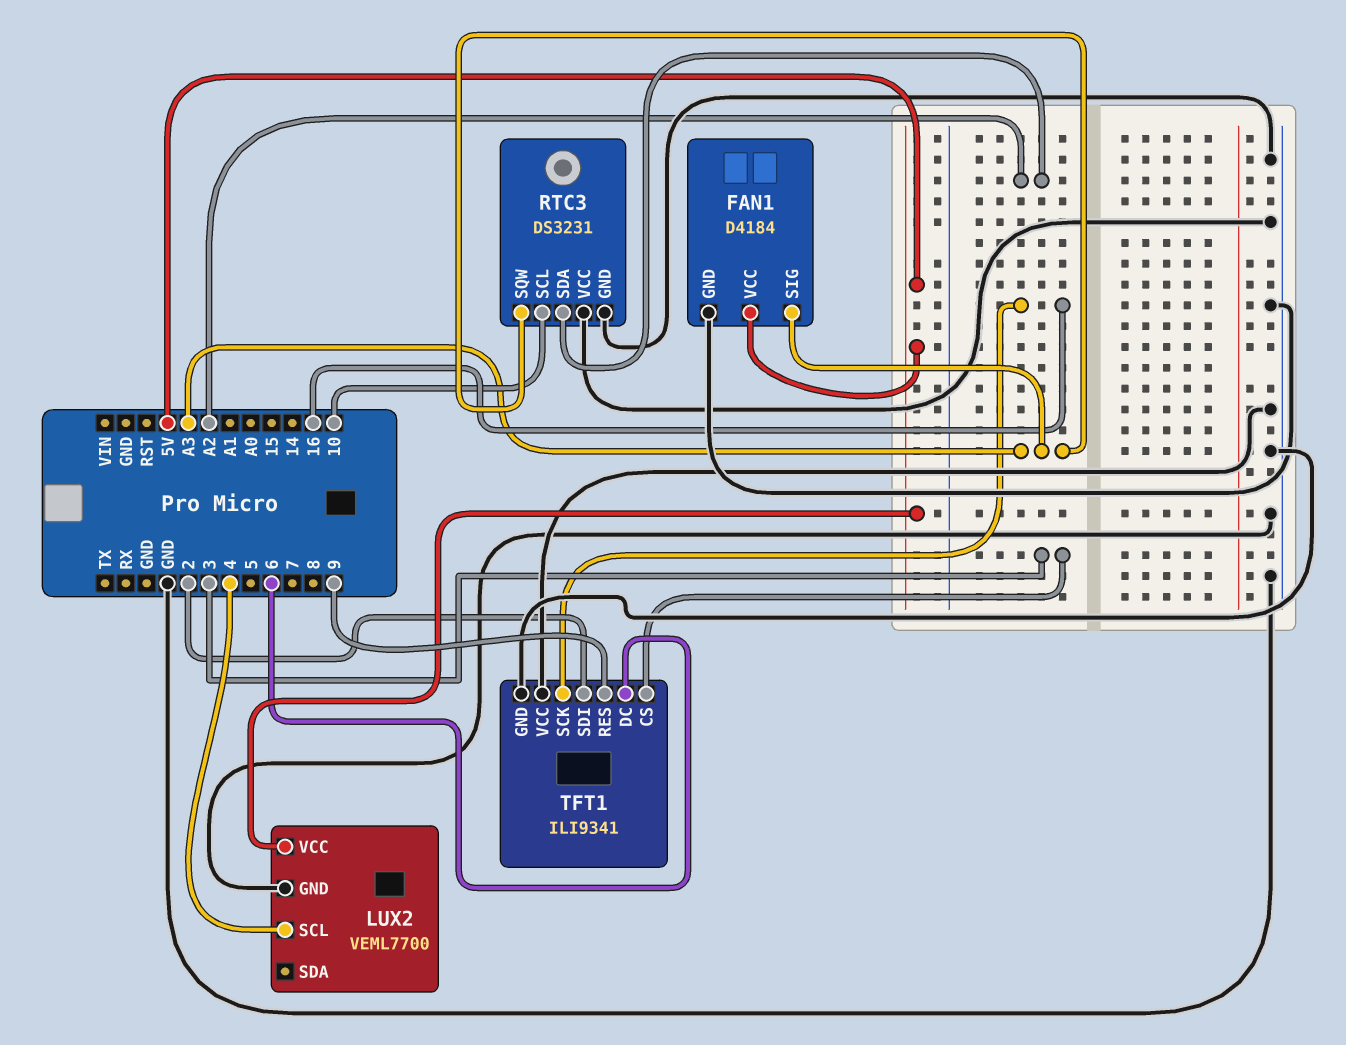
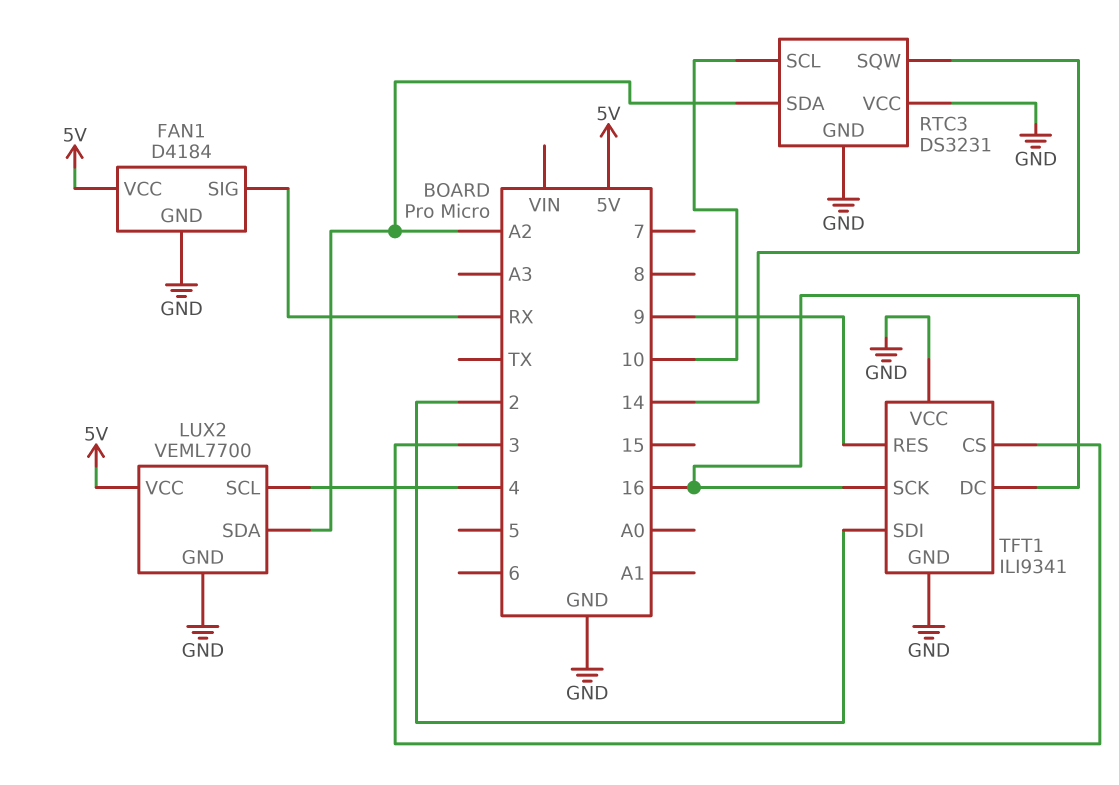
FAN1 pin SIG: A3 -> RX
LUX2 pin SDA: none -> A2
RTC3 pin SQW: A3 -> 14
TFT1 pin DC: 6 -> 16

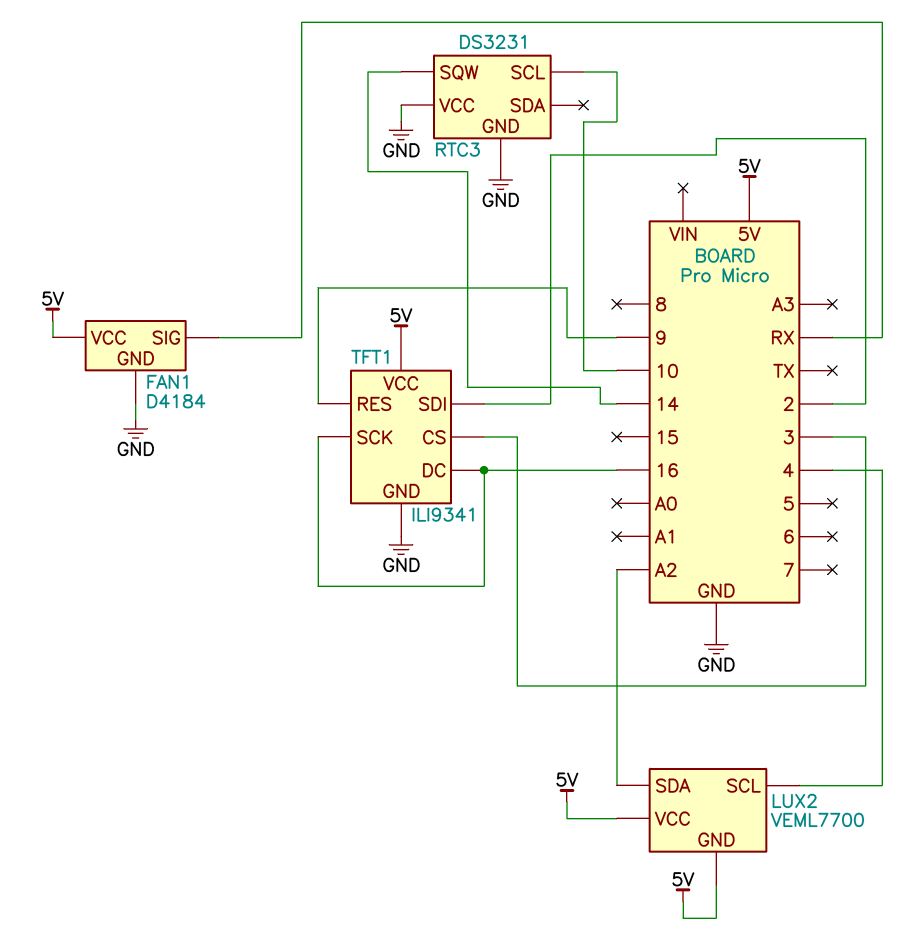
LUX2 pin GND: GND -> 5V
RTC3 pin SDA: A2 -> none
TFT1 pin VCC: GND -> 5V

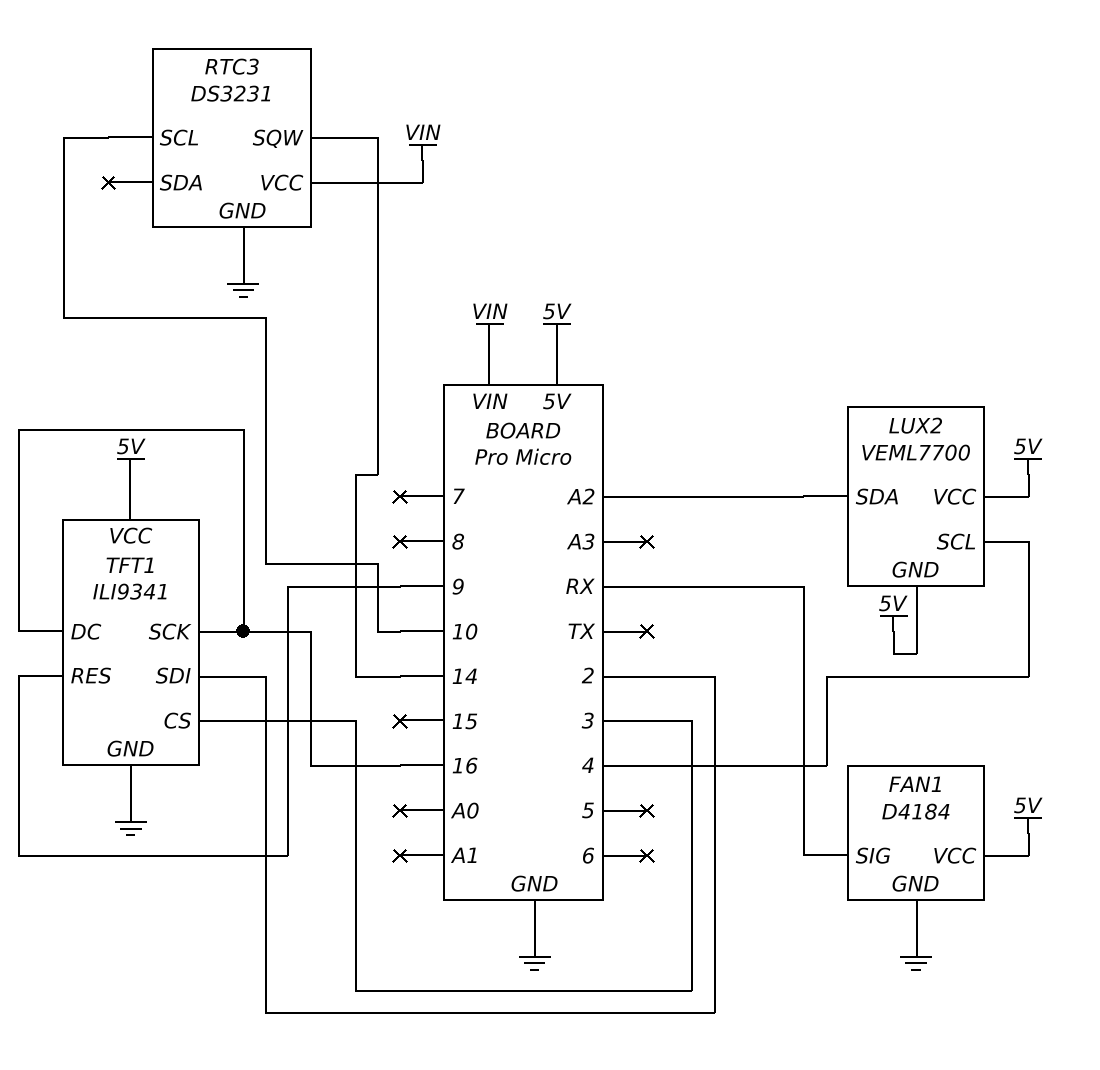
RTC3 pin VCC: GND -> VIN

